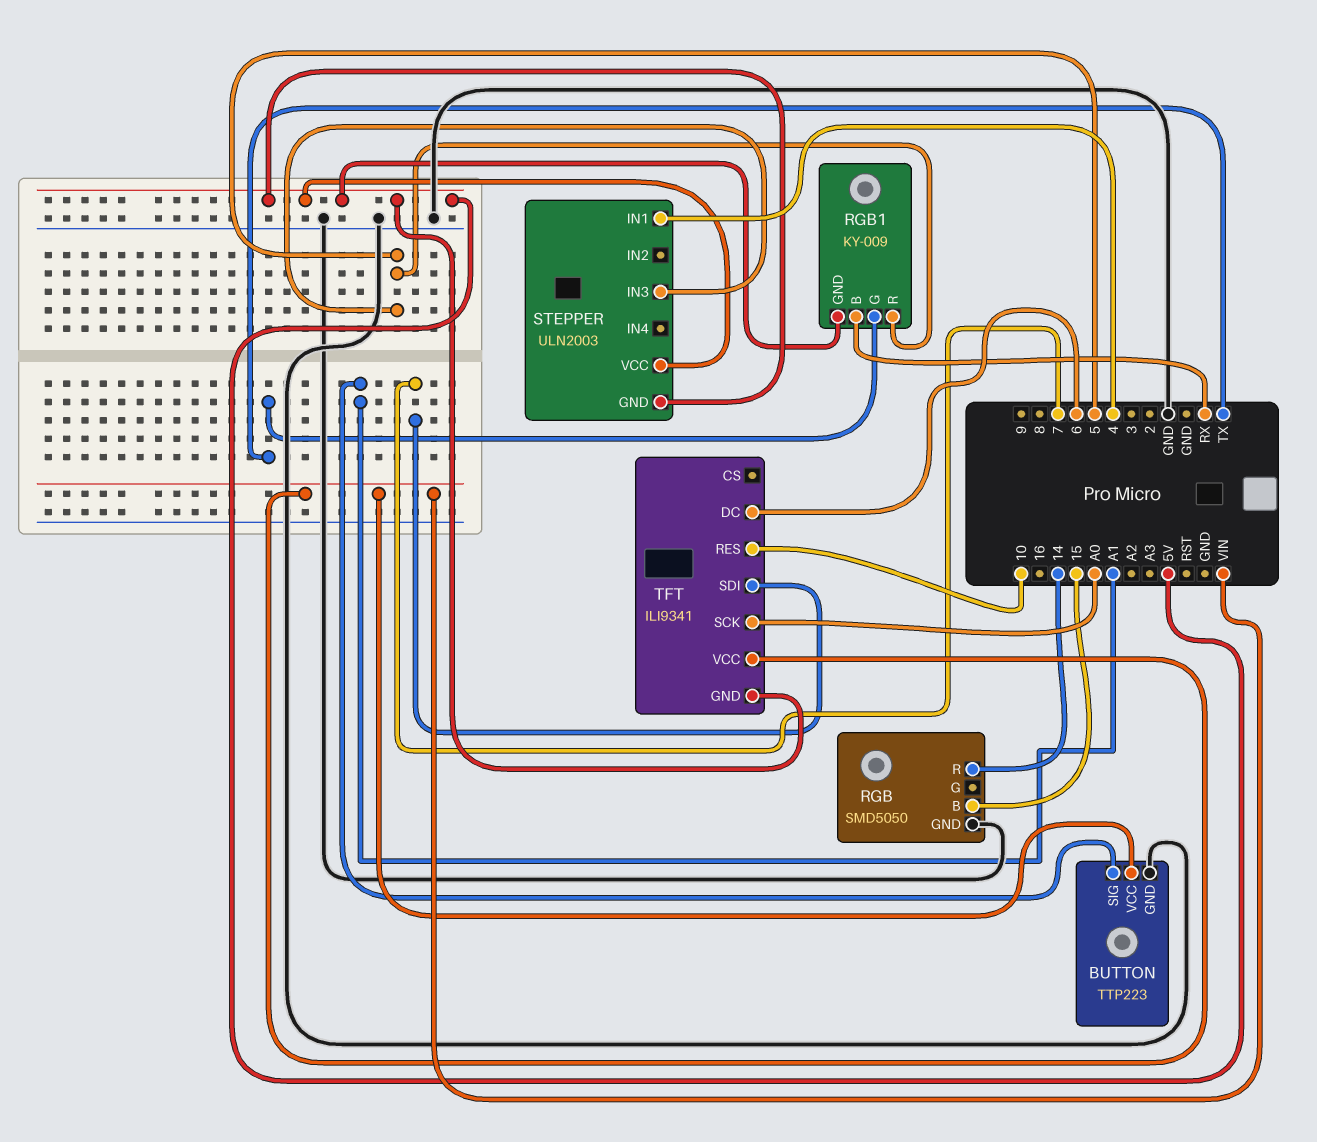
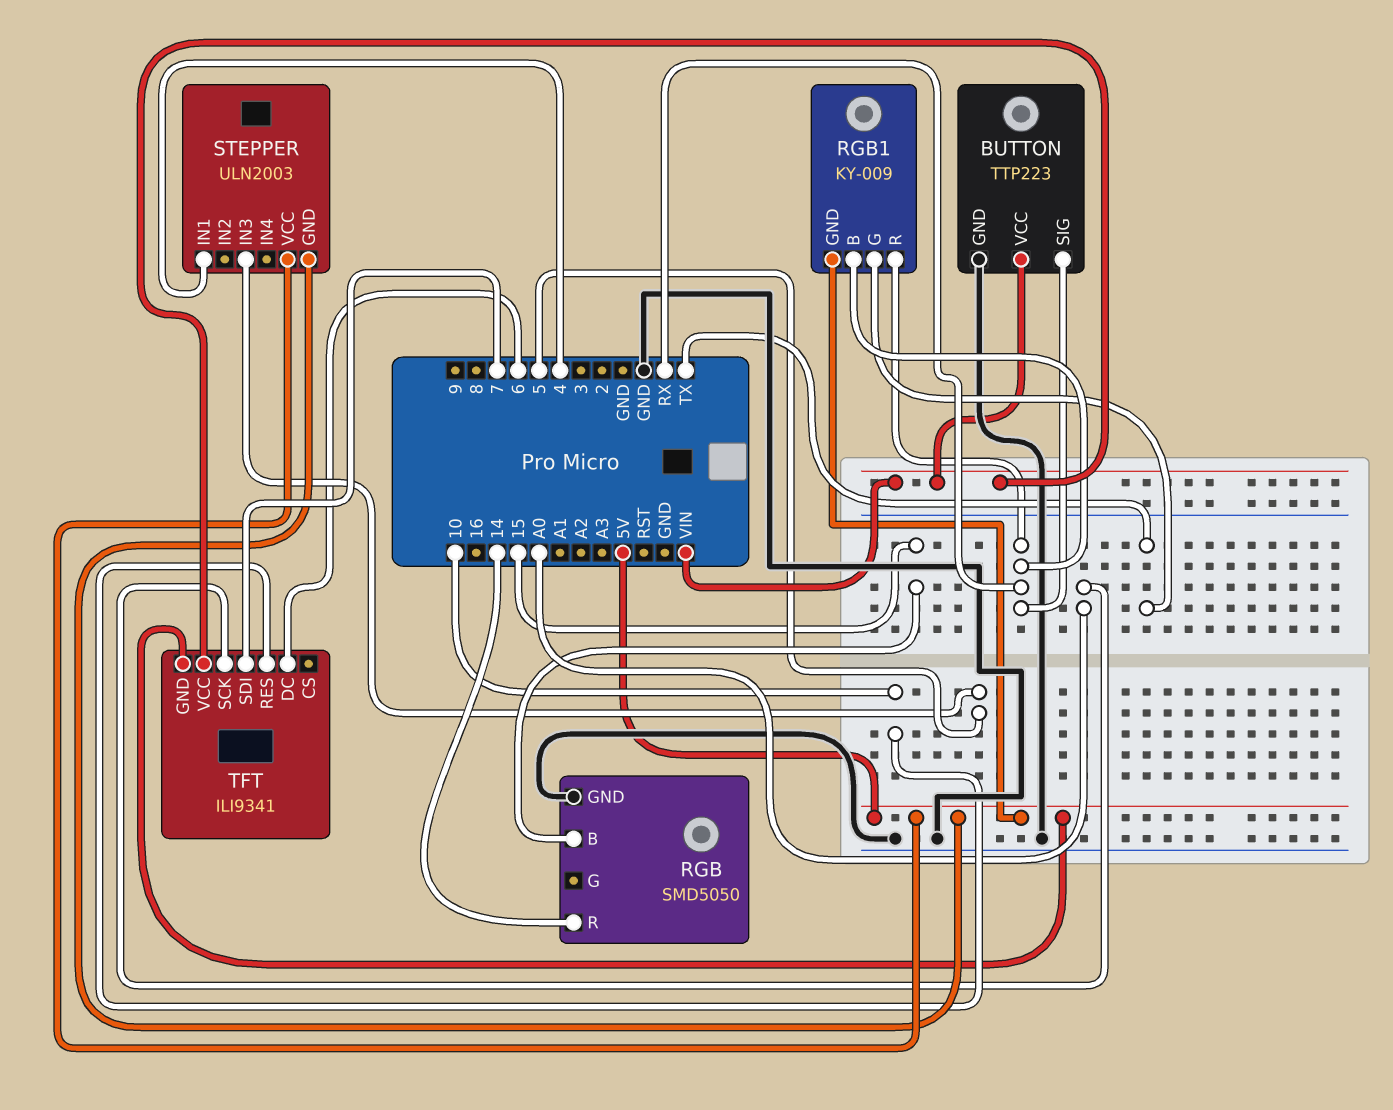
BUTTON pin SIG: A1 -> RX
RGB1 pin R: 5 -> RX

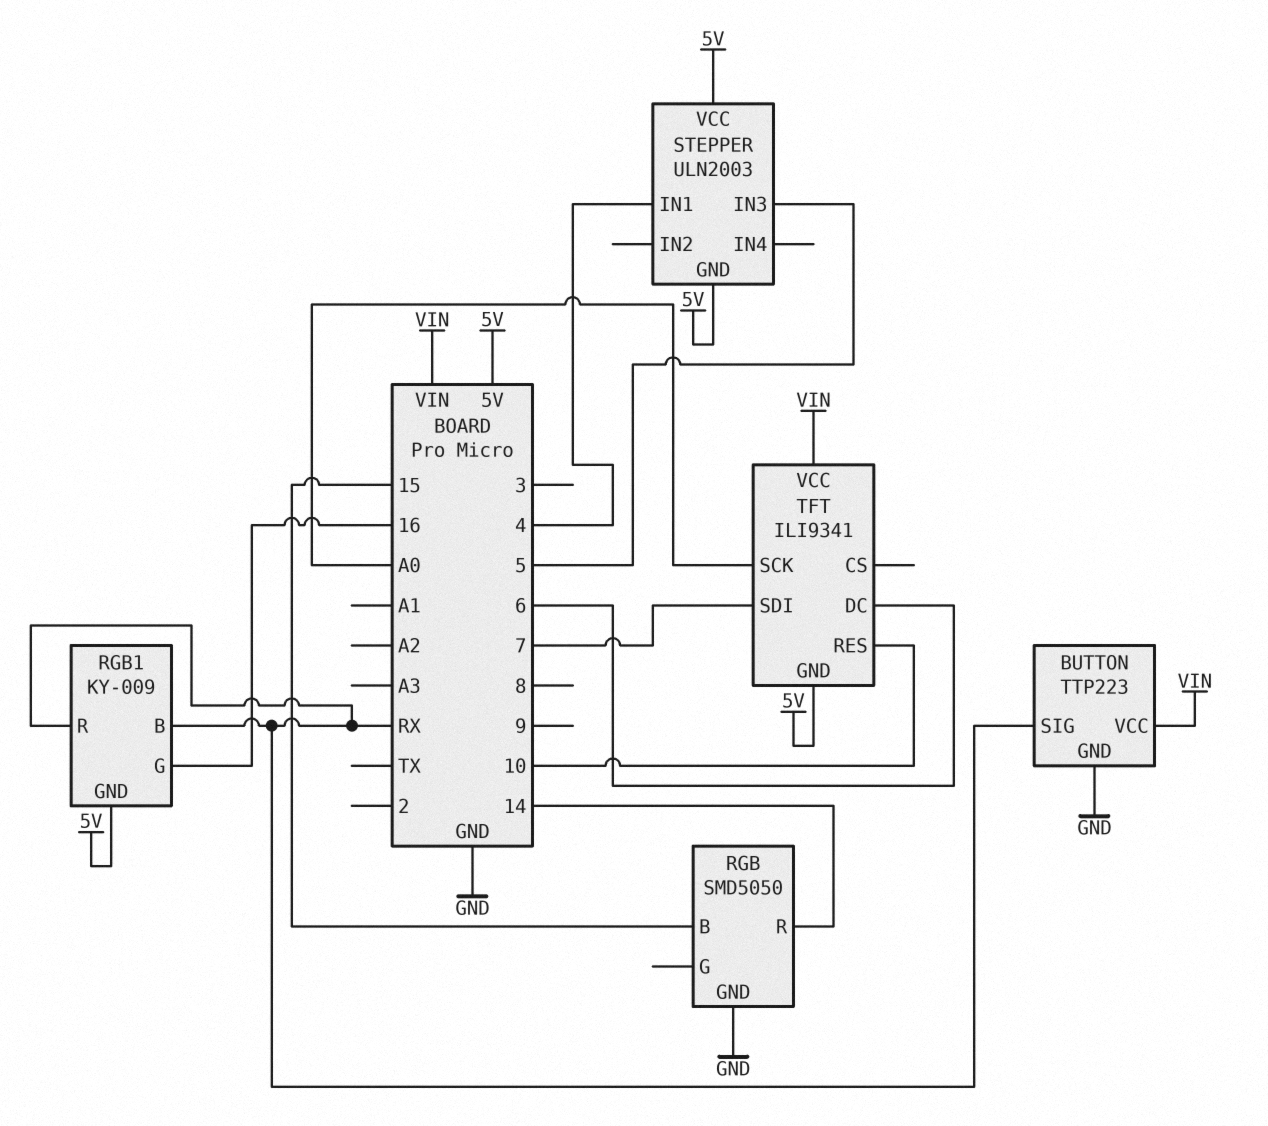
RGB1 pin G: TX -> 16

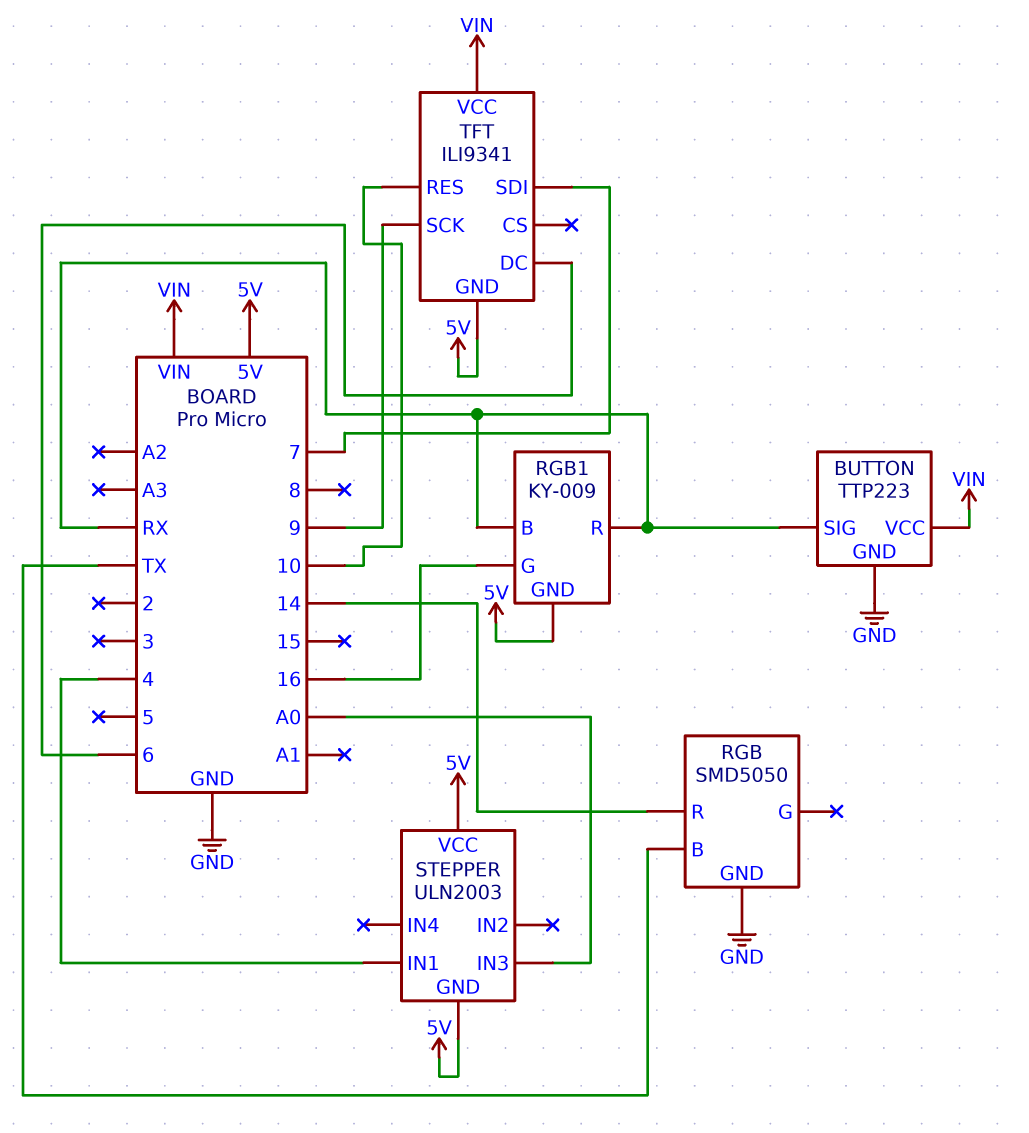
RGB pin B: 15 -> TX
STEPPER pin IN3: 5 -> A0
TFT pin SCK: A0 -> 9

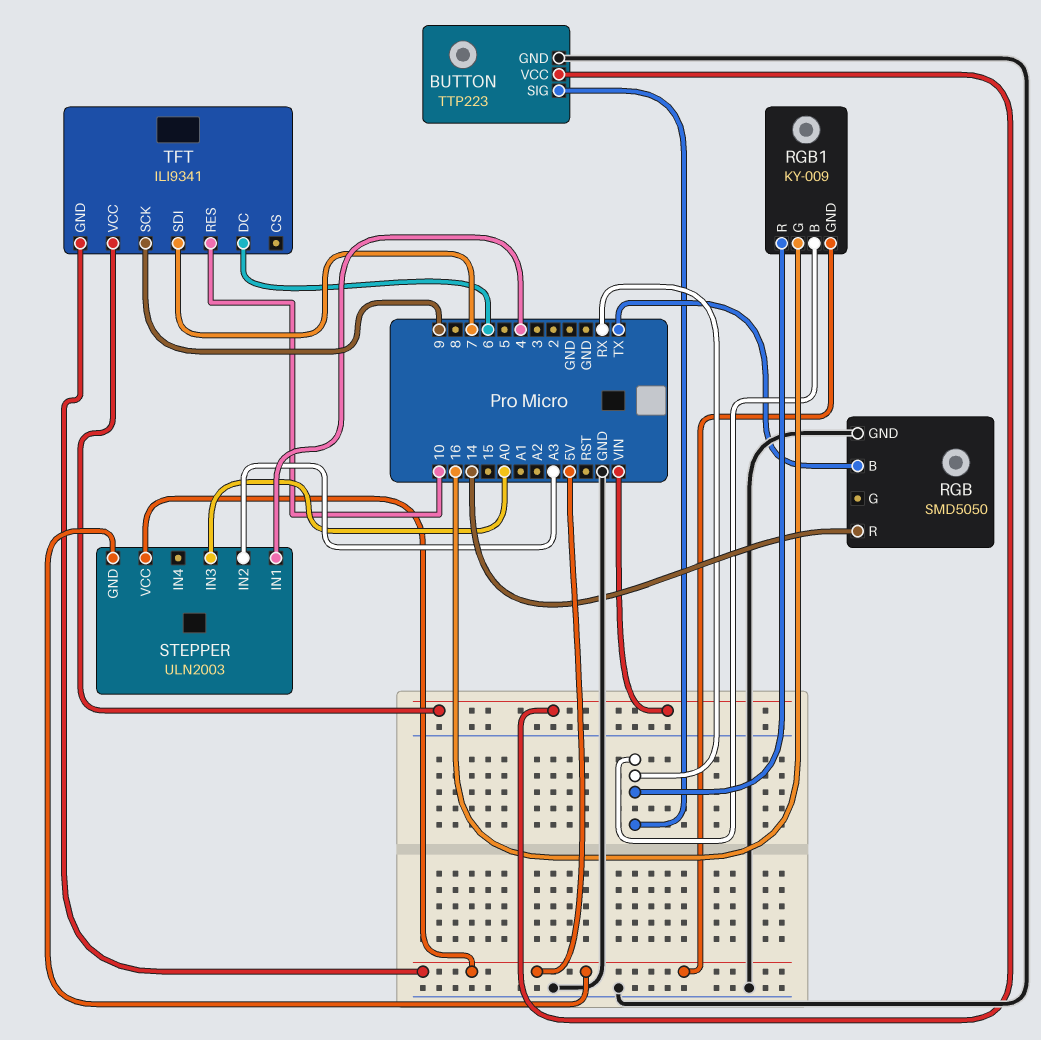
STEPPER pin IN2: none -> A3

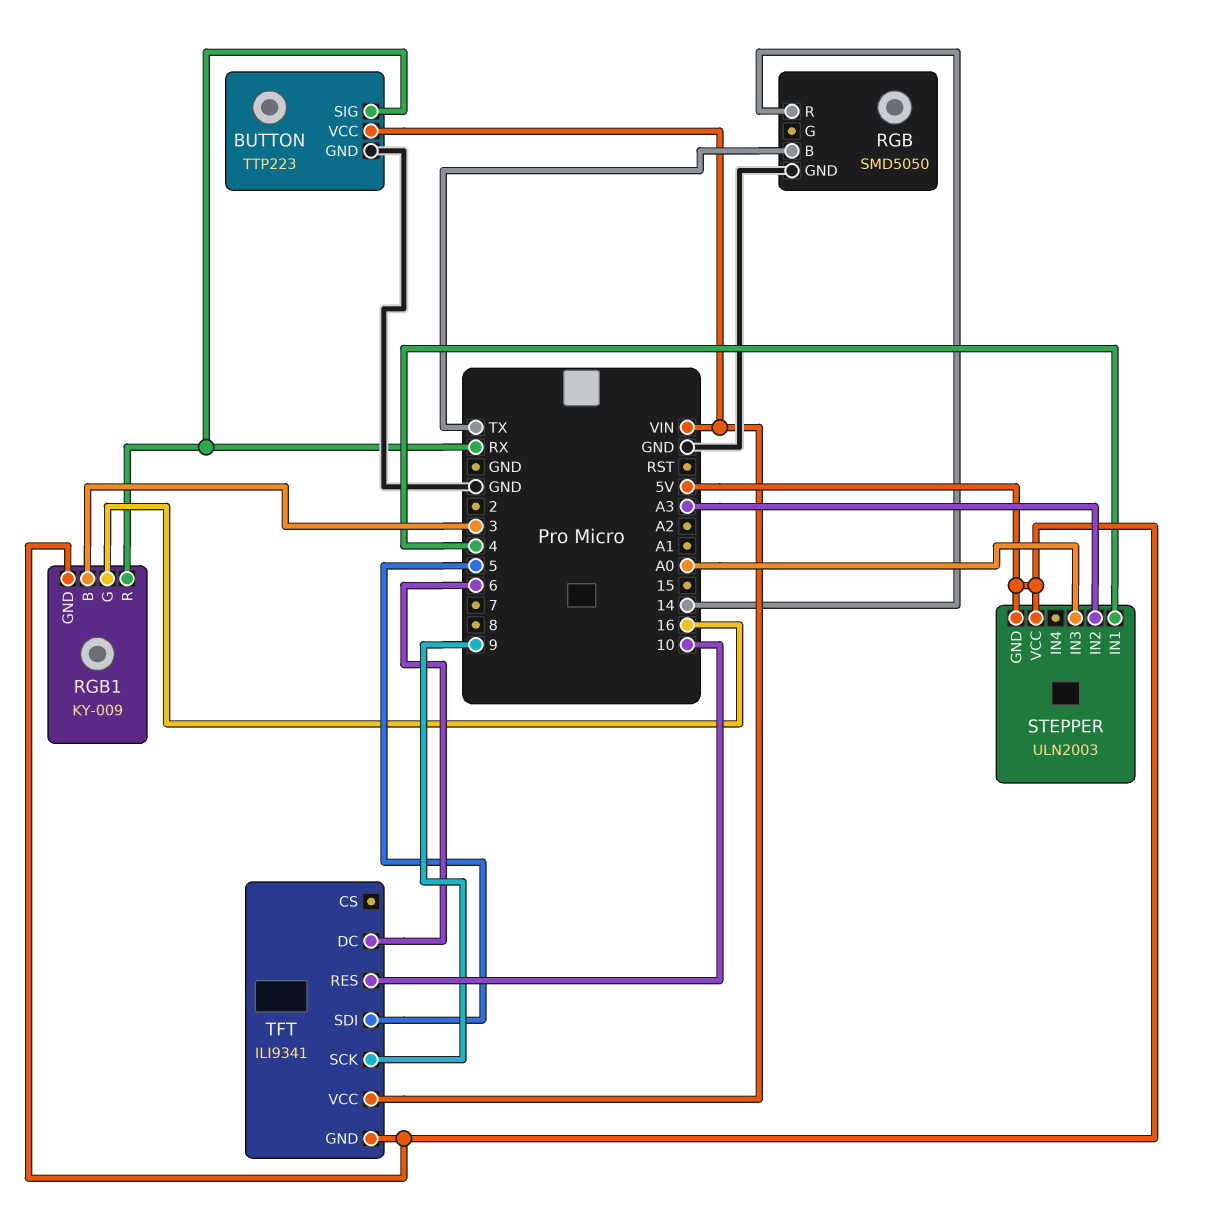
RGB1 pin B: RX -> 3
TFT pin SDI: 7 -> 5

